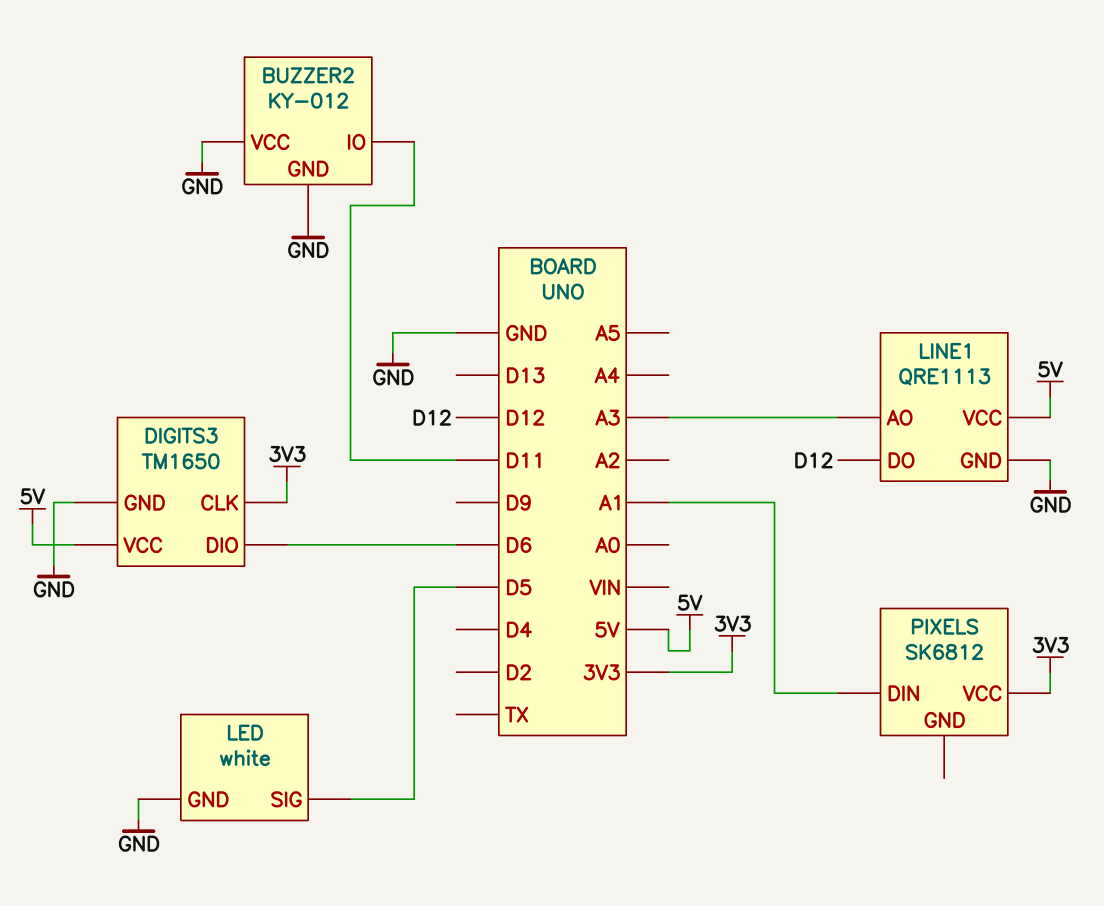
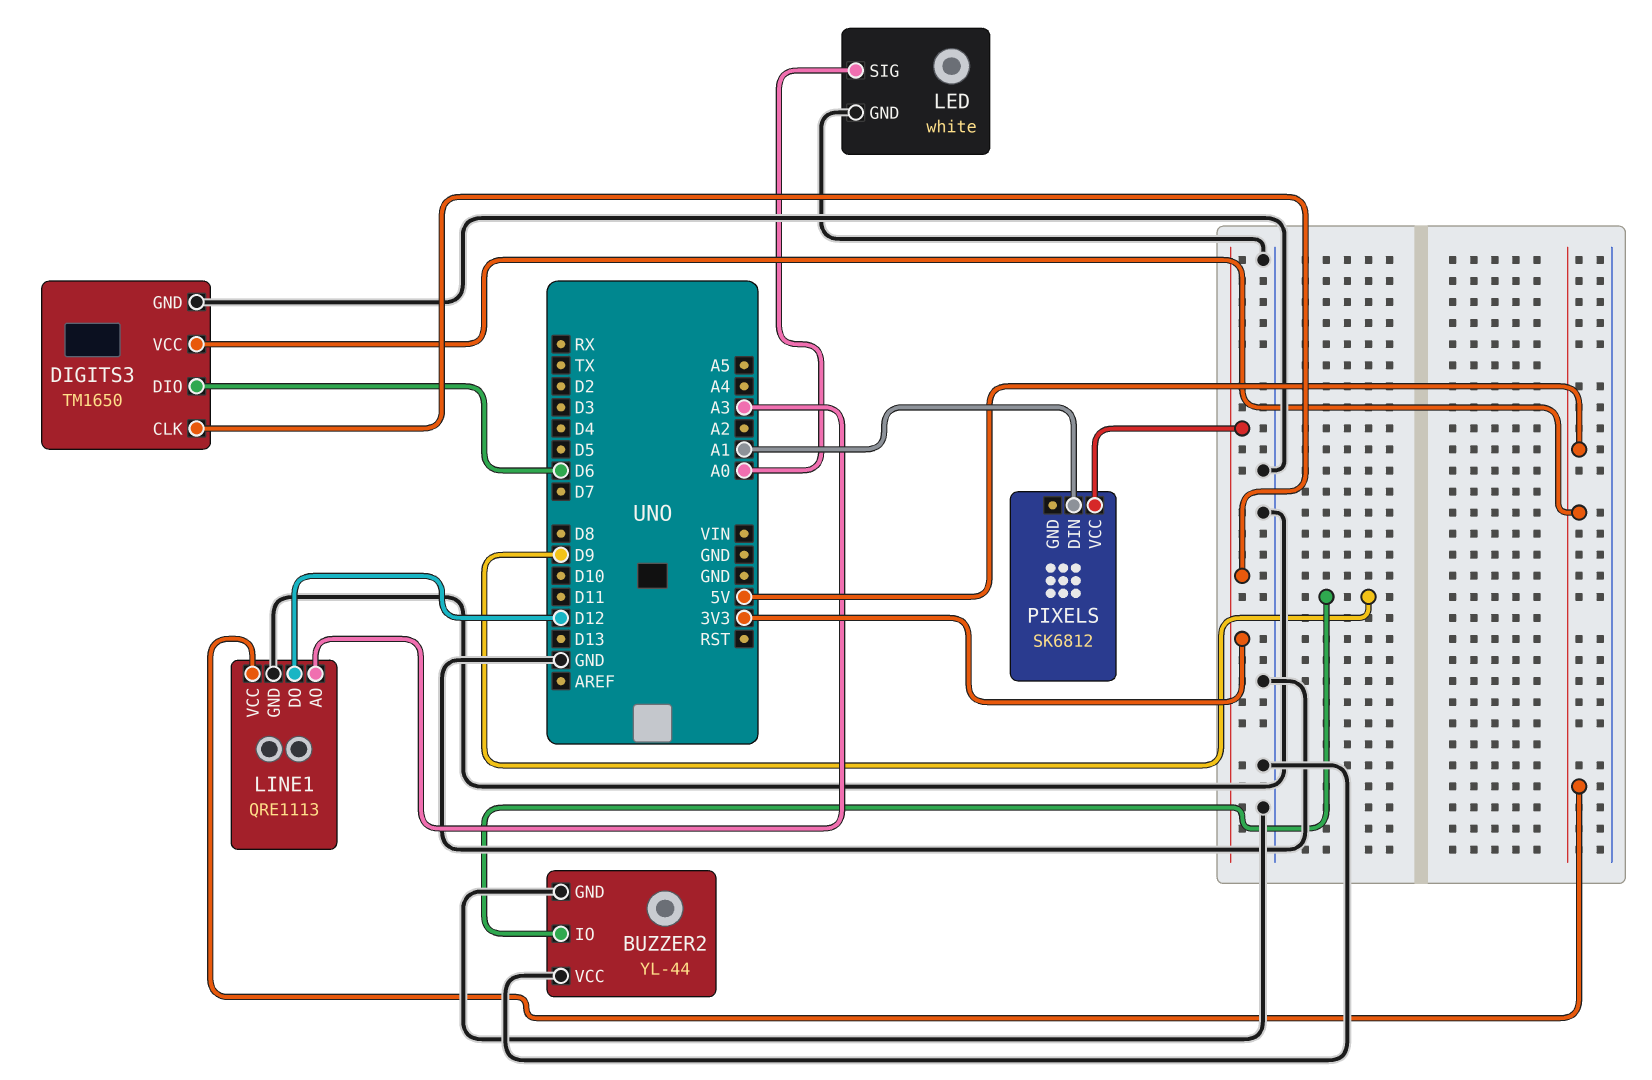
BUZZER2: KY-012 -> YL-44
BUZZER2 pin IO: D11 -> D9
LED pin SIG: D5 -> A0

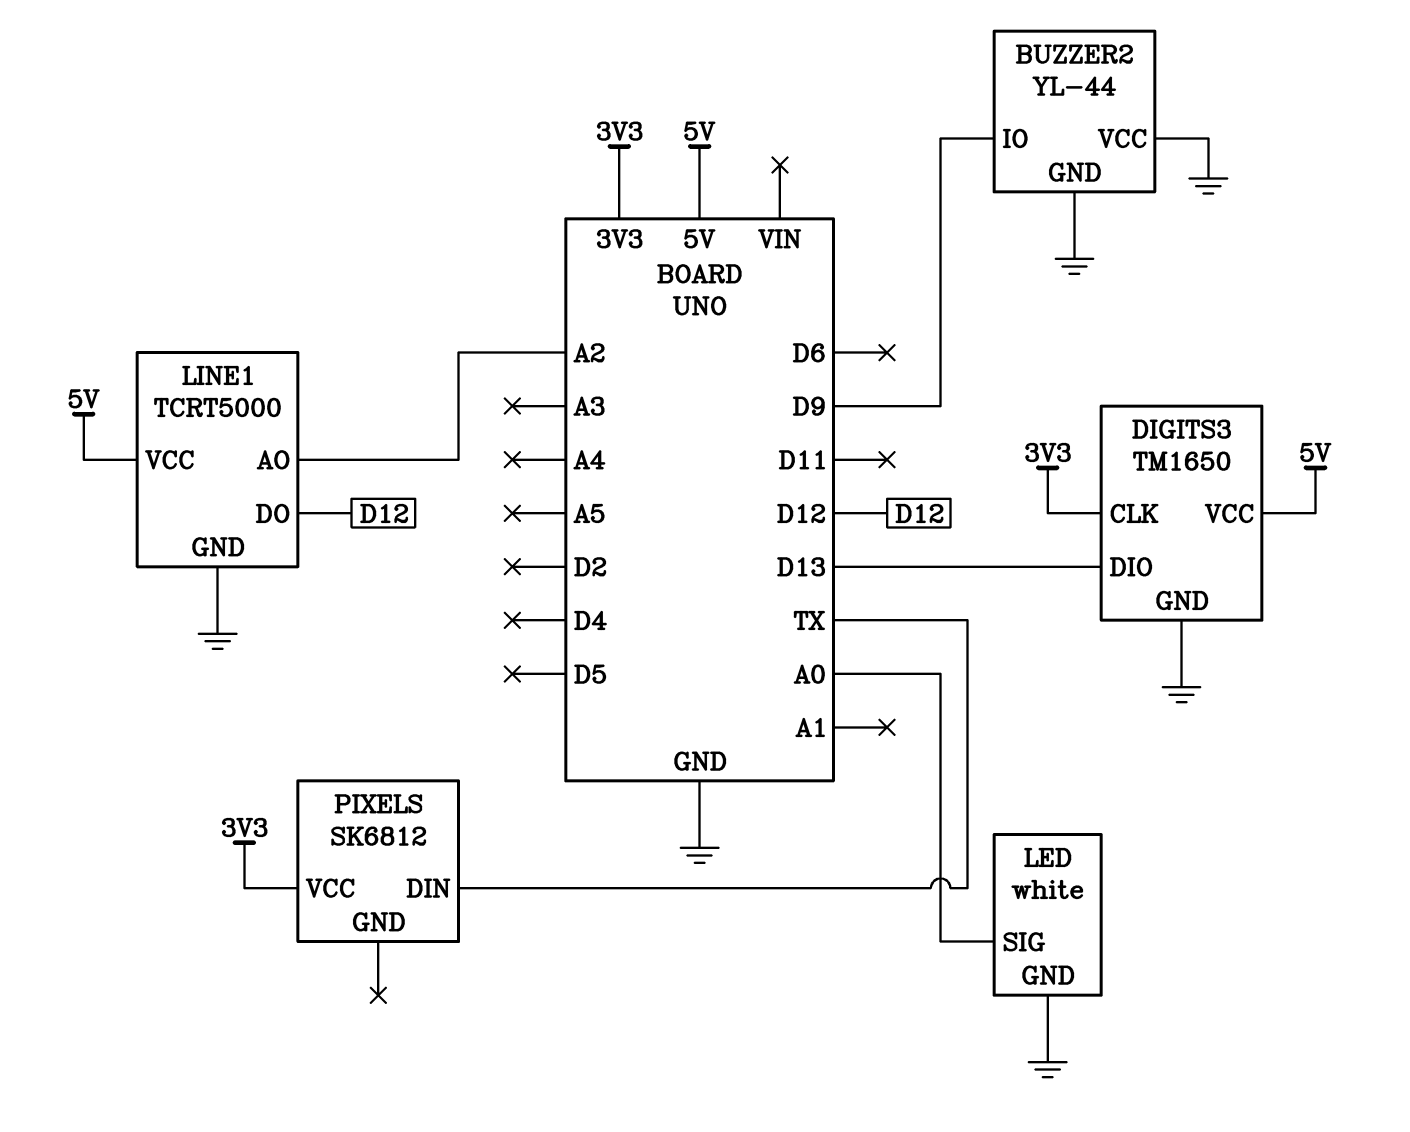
DIGITS3 pin DIO: D6 -> D13
LINE1: QRE1113 -> TCRT5000
LINE1 pin AO: A3 -> A2
PIXELS pin DIN: A1 -> TX

